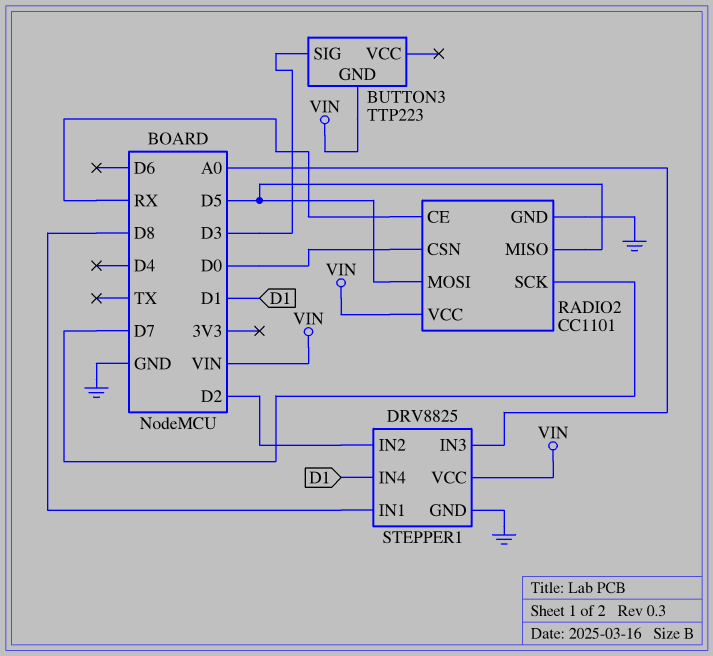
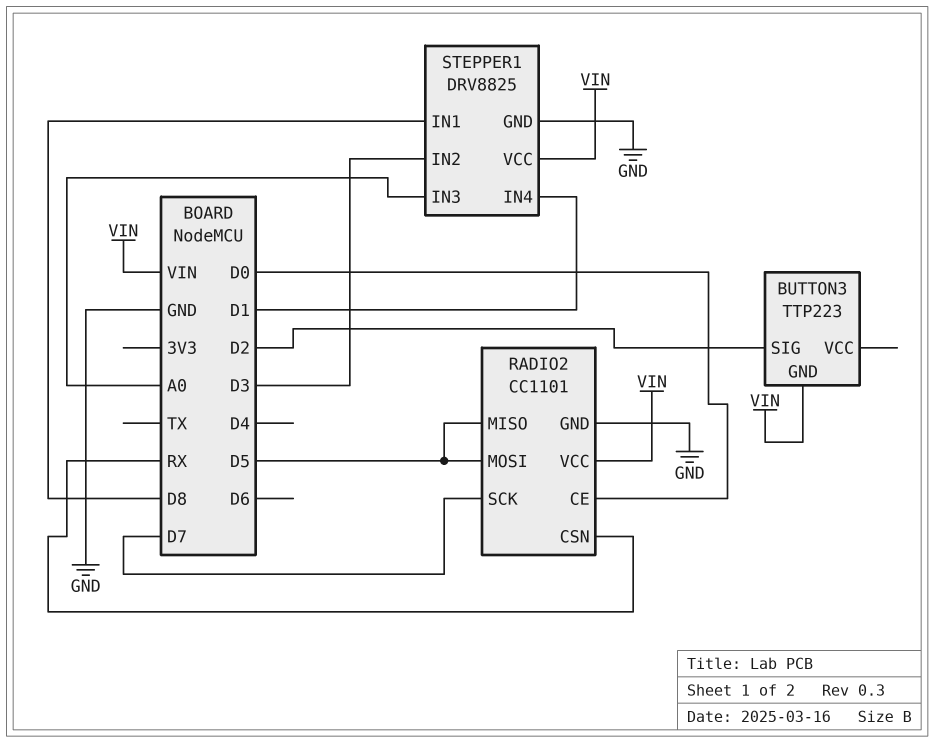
BUTTON3 pin SIG: D3 -> D2
RADIO2 pin CE: RX -> D0
RADIO2 pin CSN: D0 -> RX
STEPPER1 pin IN2: D2 -> D3

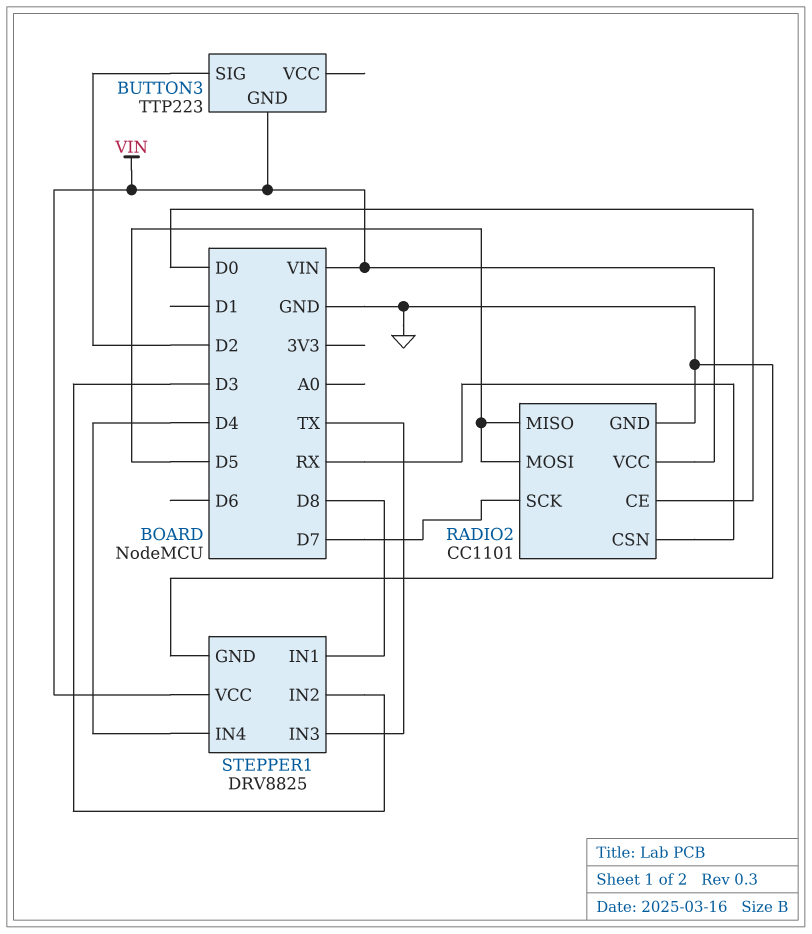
STEPPER1 pin IN3: A0 -> TX
STEPPER1 pin IN4: D1 -> D4

